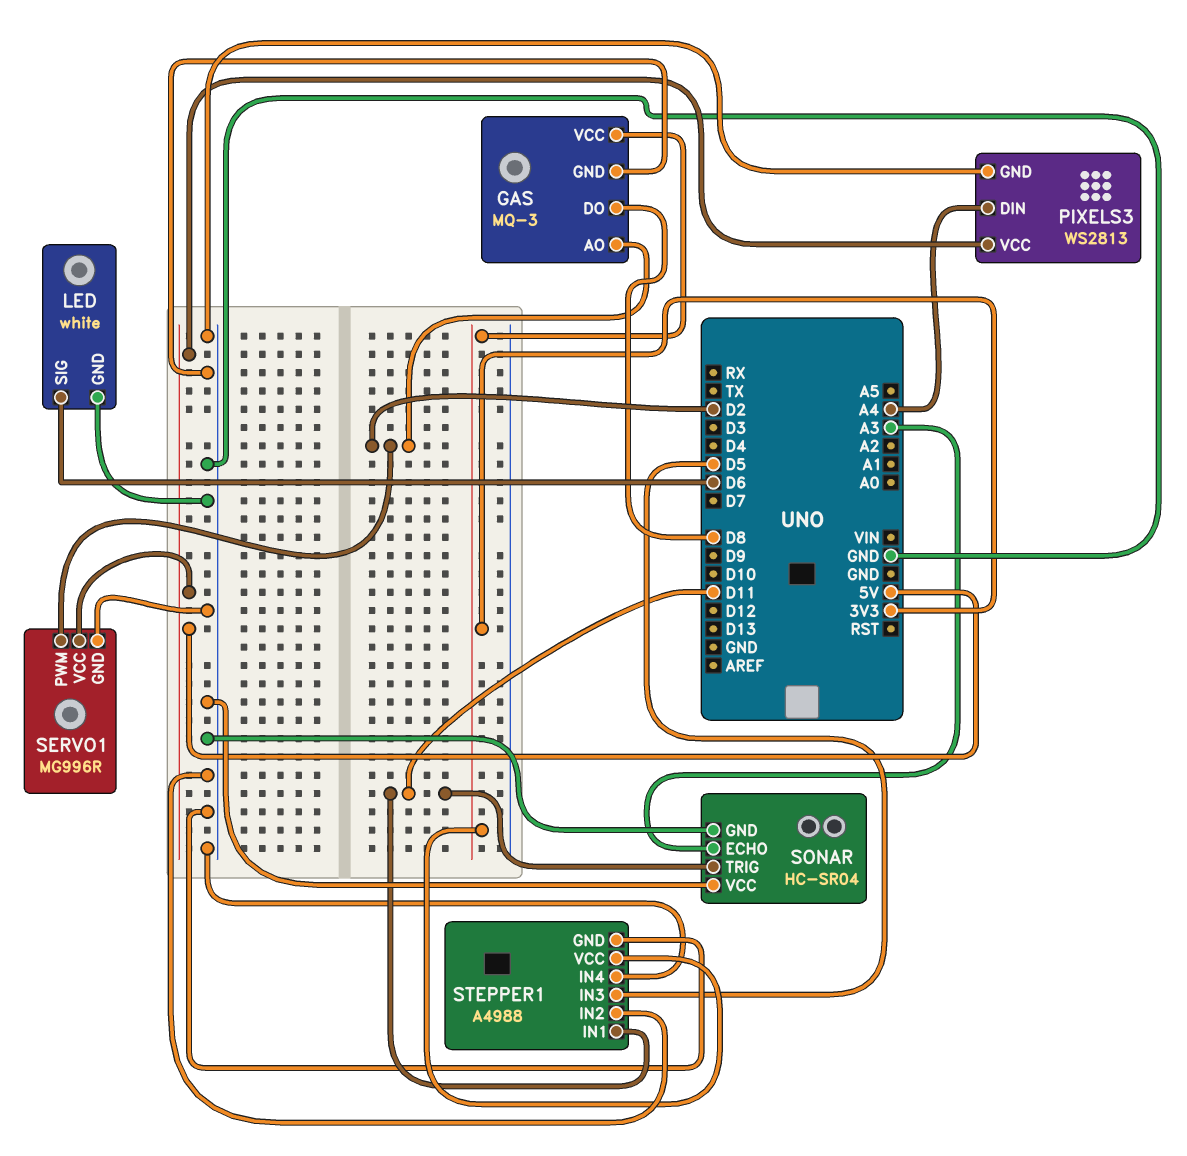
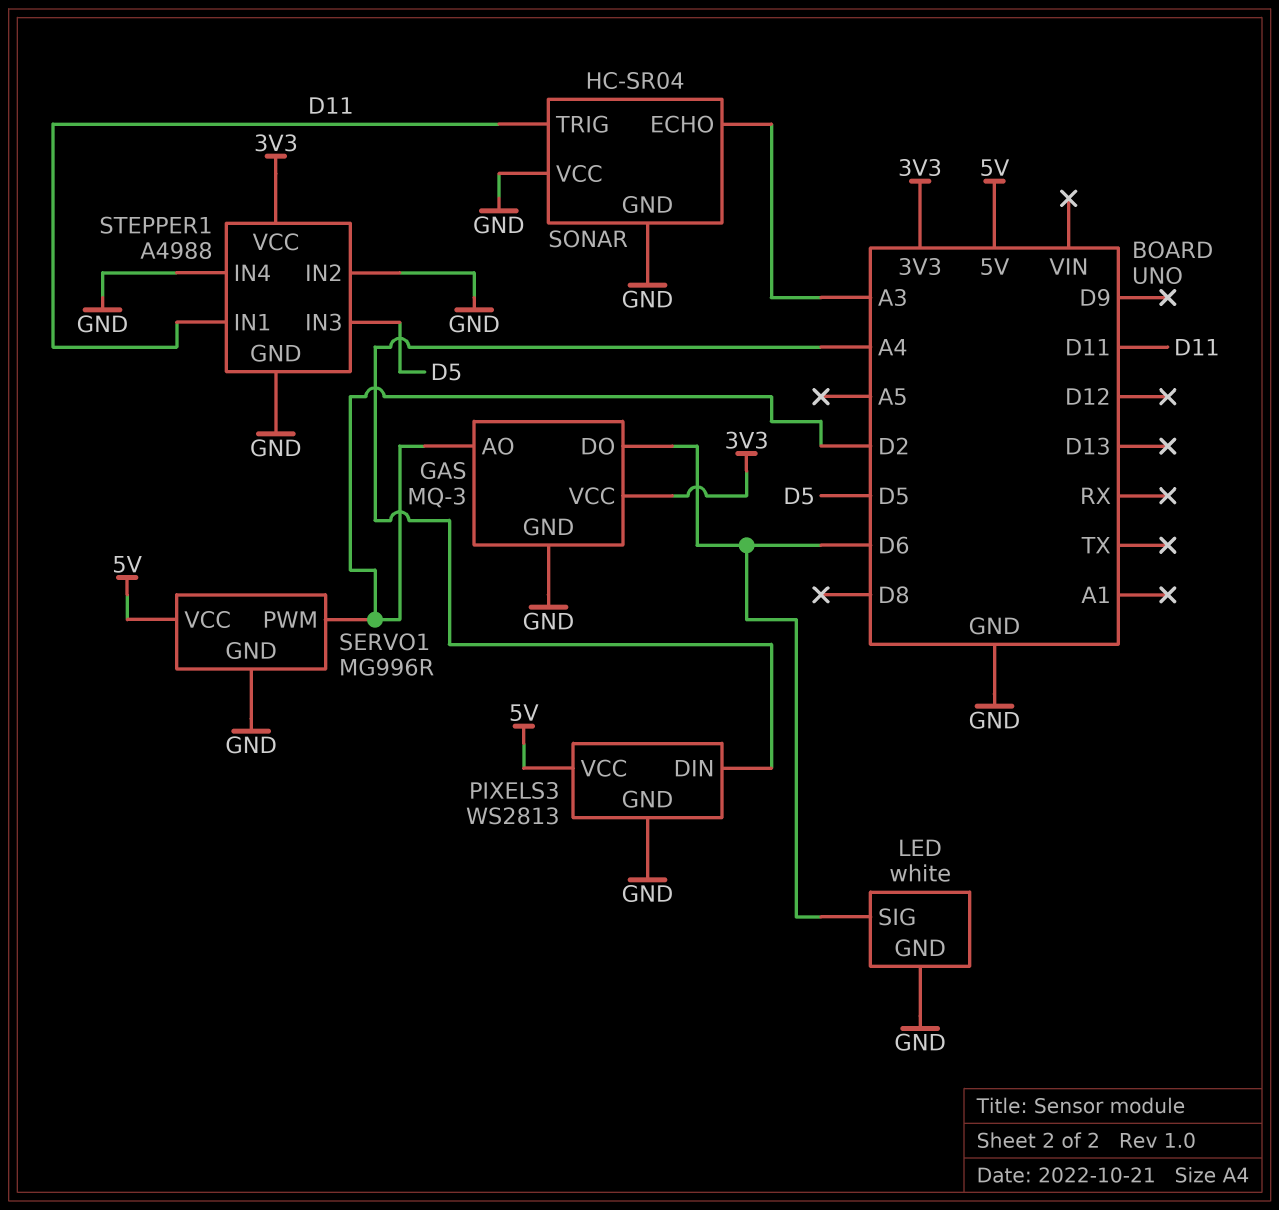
GAS pin DO: D8 -> D6

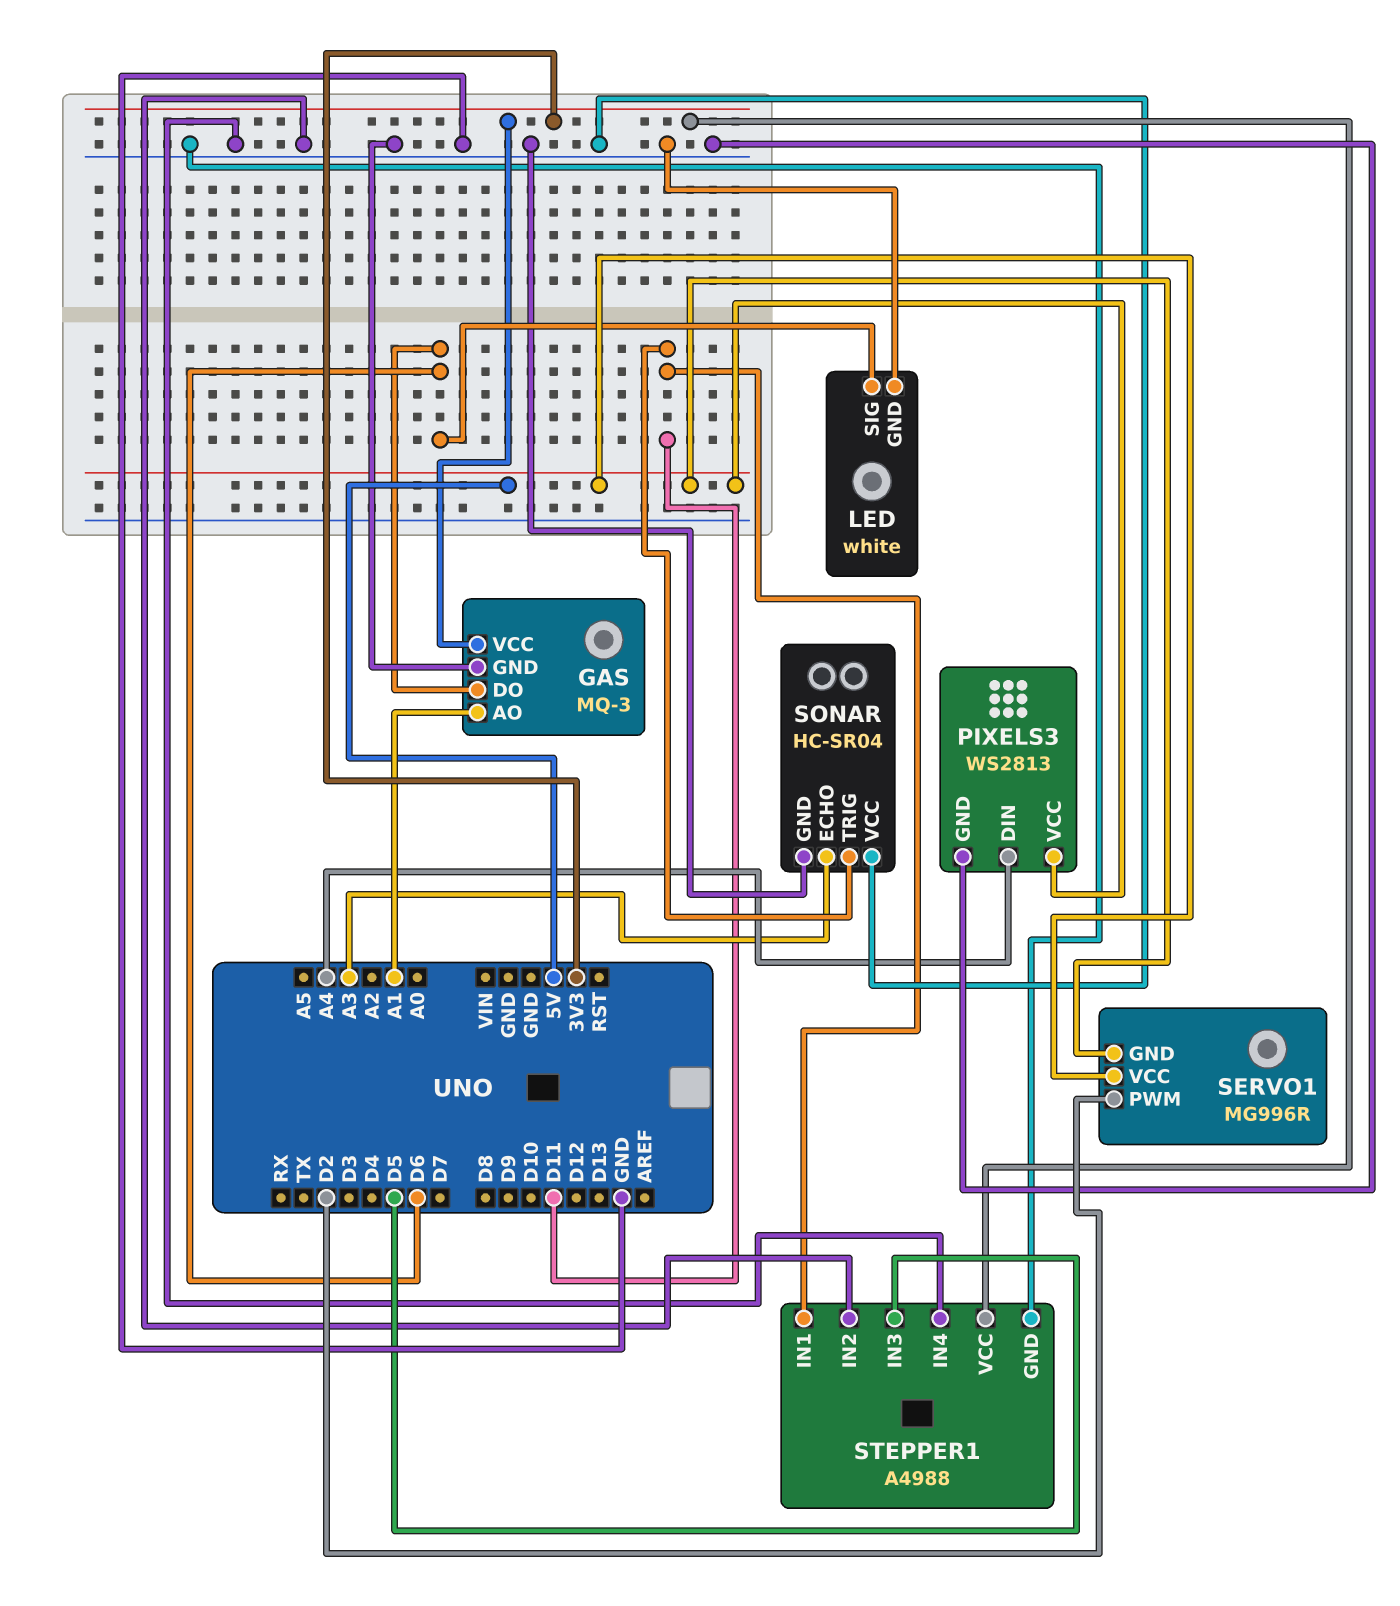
GAS pin AO: D2 -> A1
SERVO1 pin GND: GND -> 5V

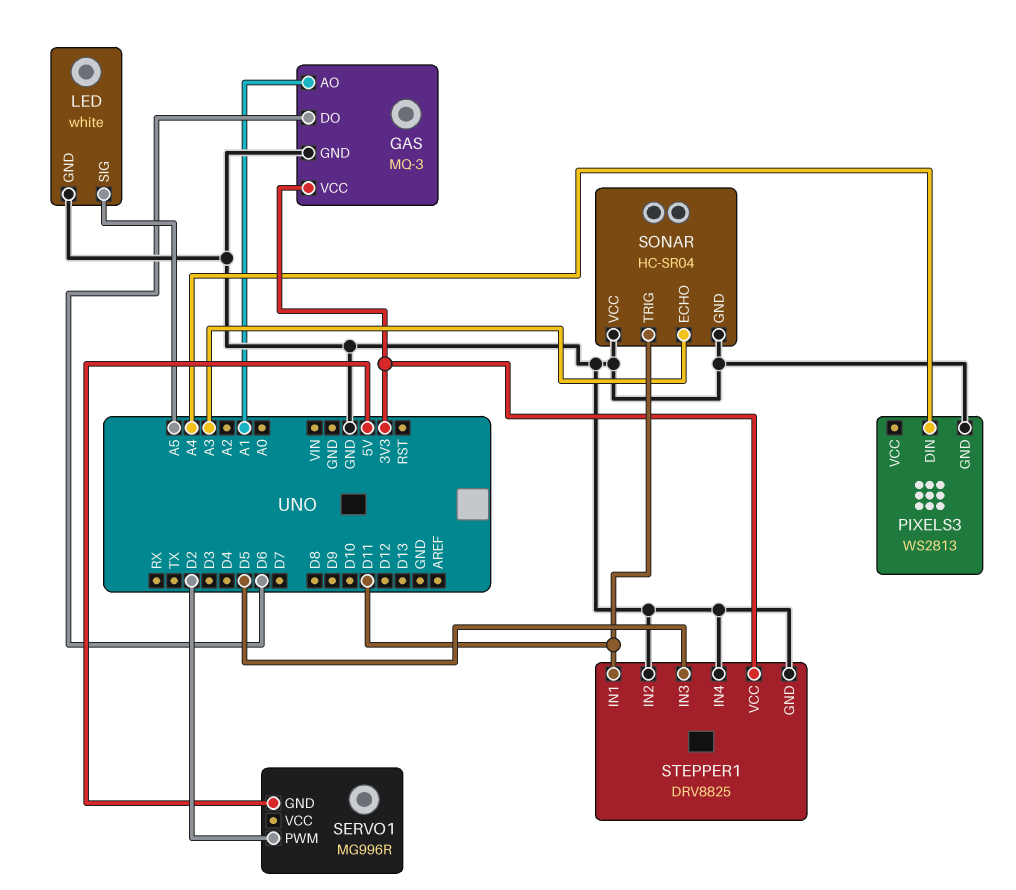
LED pin SIG: D6 -> A5
PIXELS3 pin VCC: 5V -> none
SERVO1 pin VCC: 5V -> none
STEPPER1: A4988 -> DRV8825

